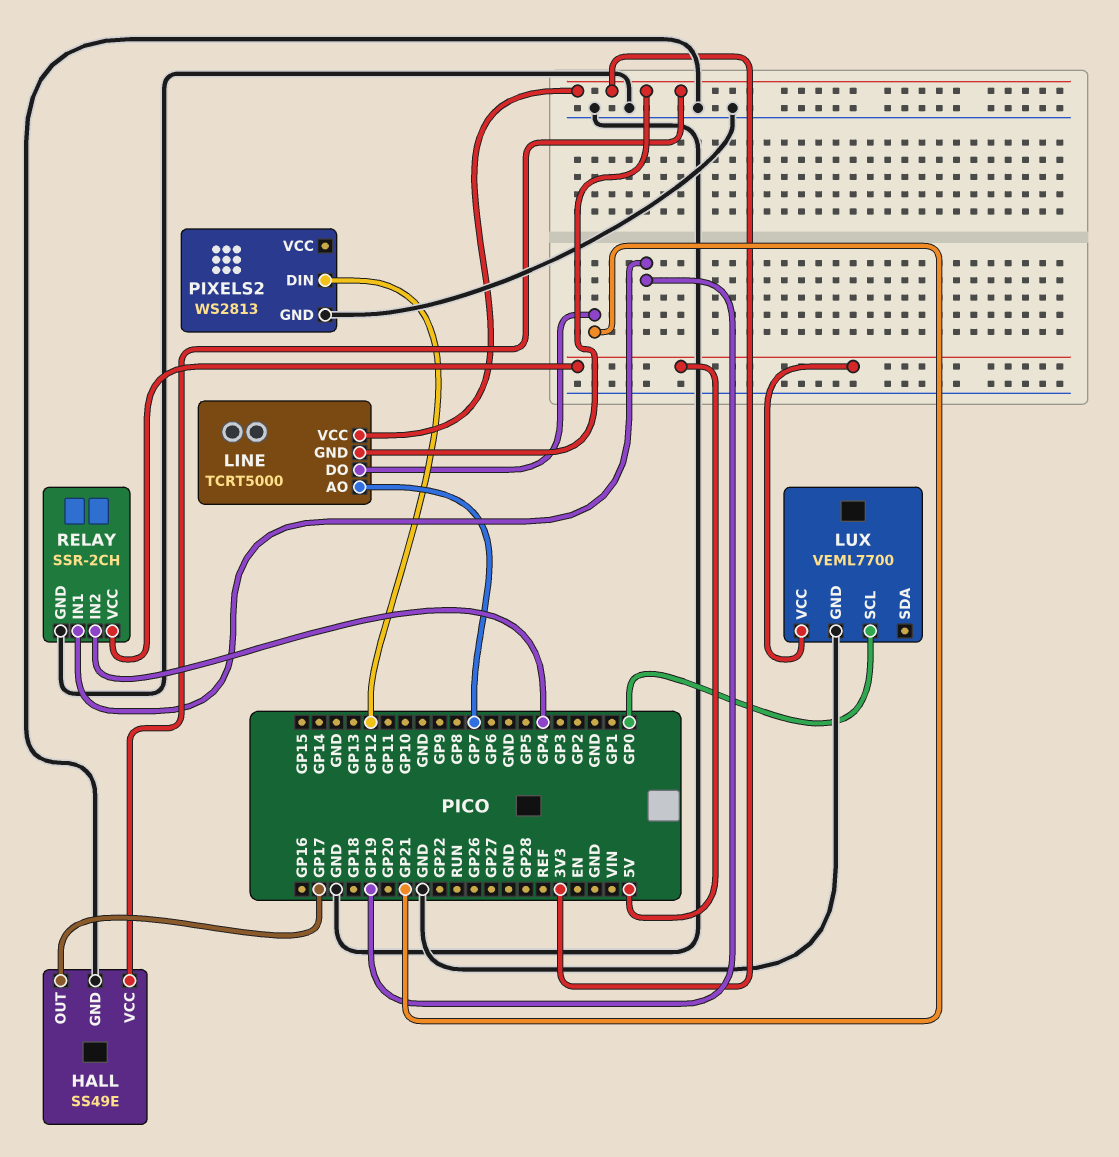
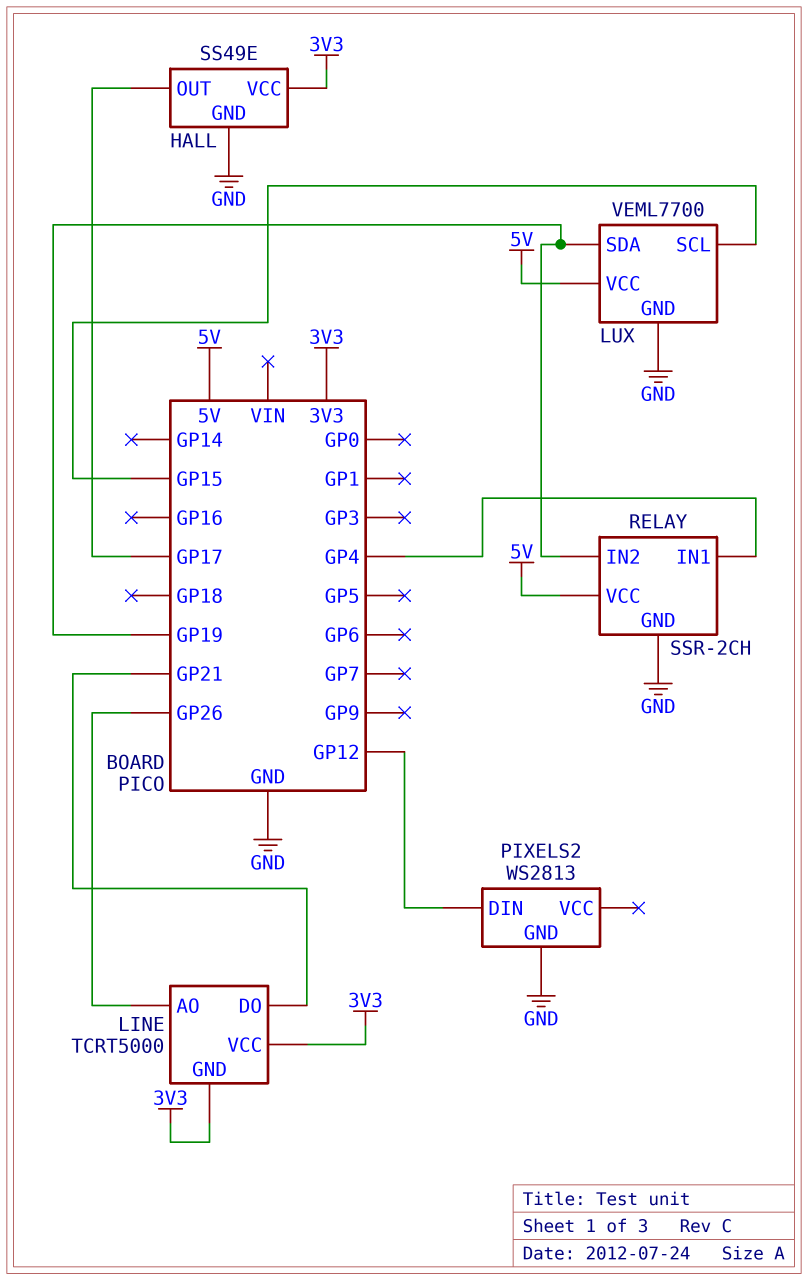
LINE pin AO: GP7 -> GP26
LUX pin SCL: GP0 -> GP15
LUX pin SDA: none -> GP19
RELAY pin IN1: GP19 -> GP4
RELAY pin IN2: GP4 -> GP19

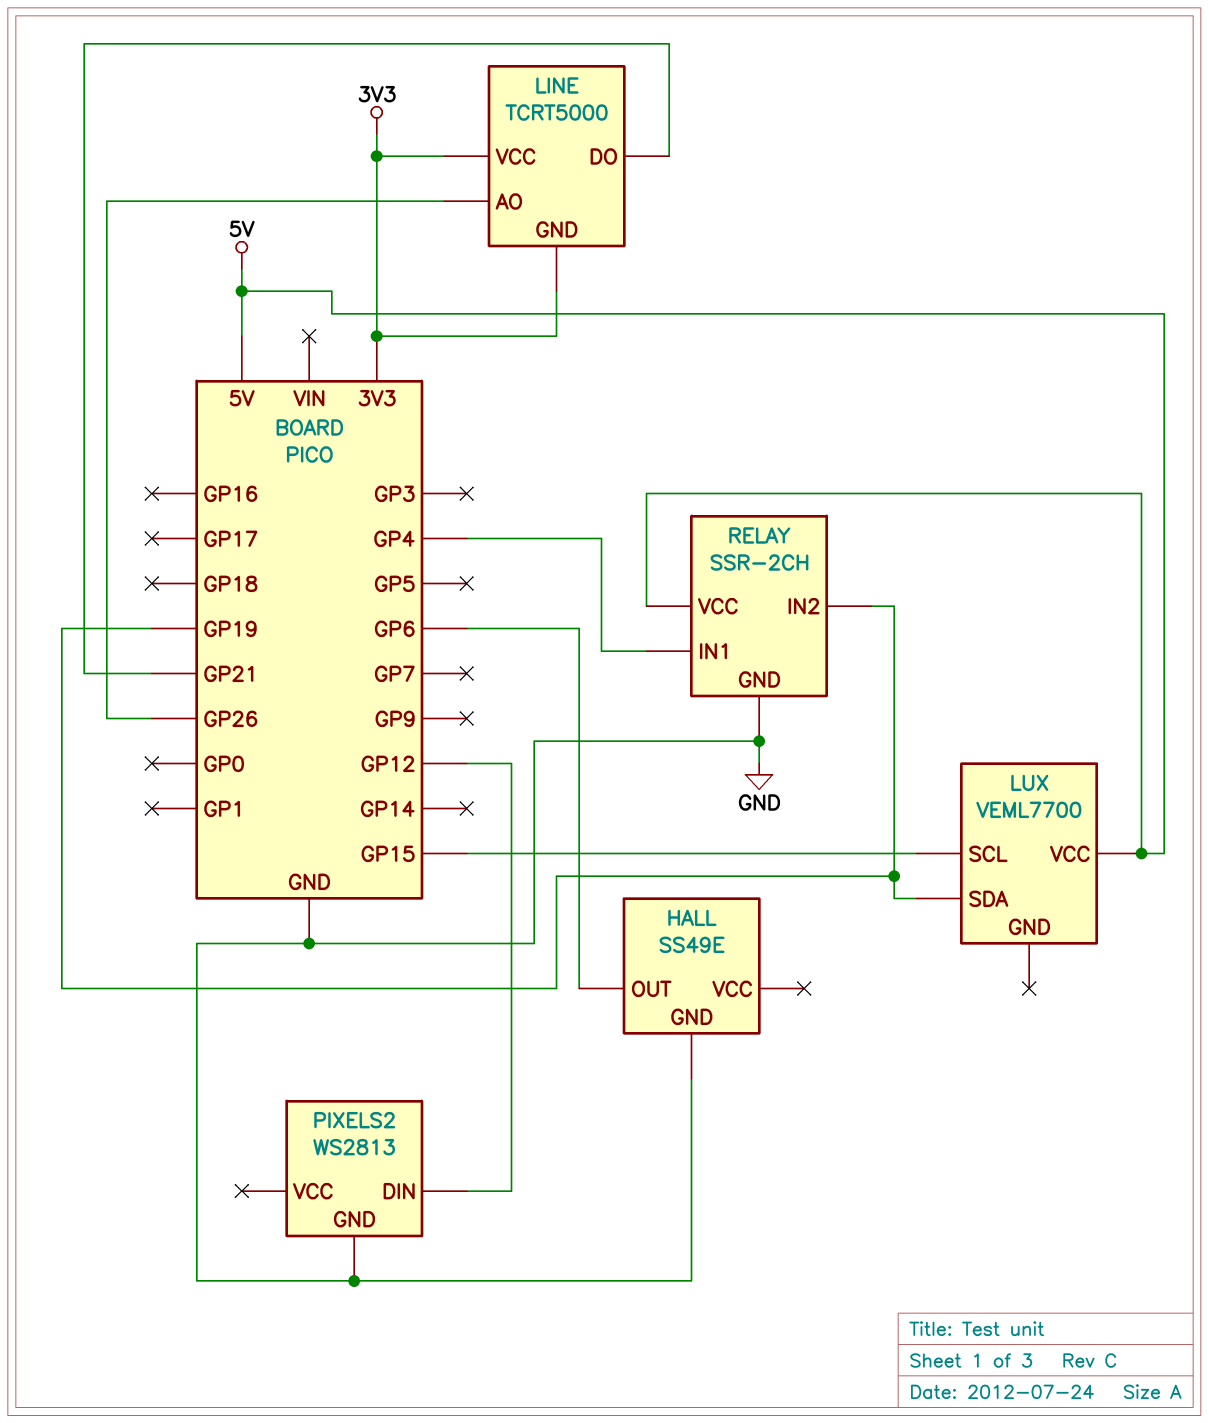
HALL pin OUT: GP17 -> GP6
HALL pin VCC: 3V3 -> none
LUX pin GND: GND -> none

